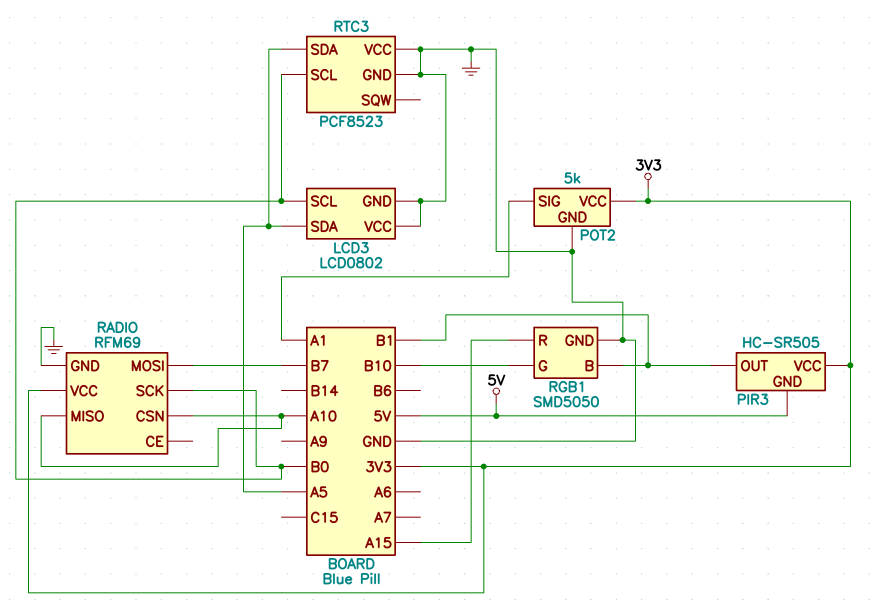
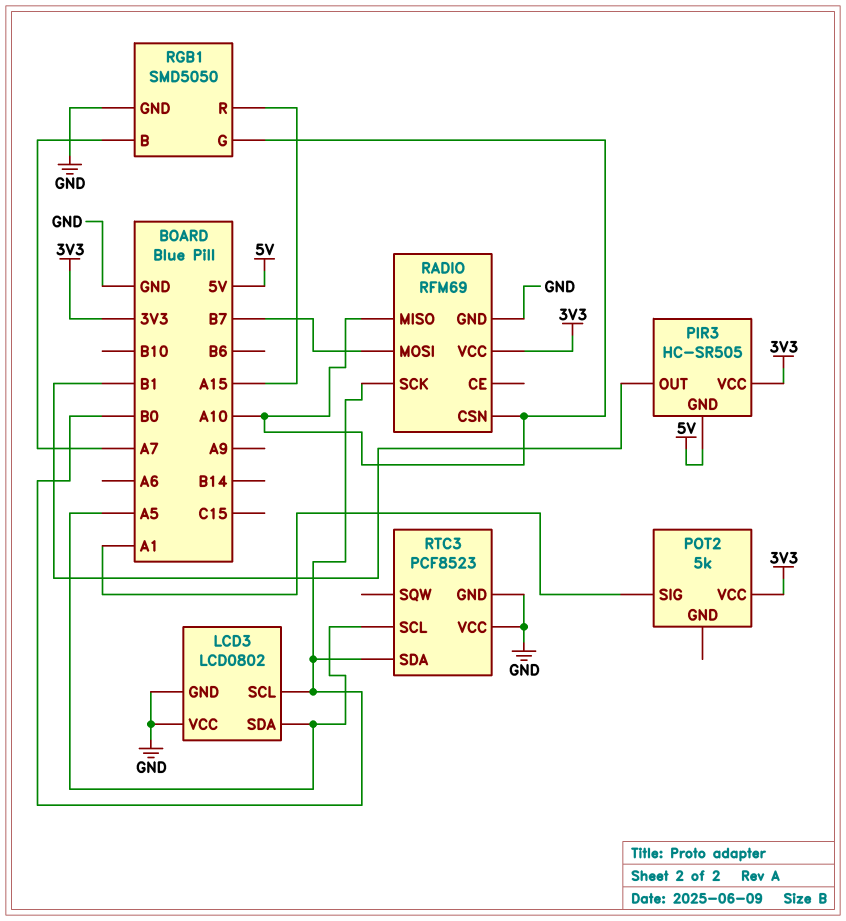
POT2 pin GND: GND -> none
RGB1 pin B: B1 -> A7
RGB1 pin G: B10 -> A10
RTC3 pin SCL: B0 -> A5
RTC3 pin SDA: A5 -> B0

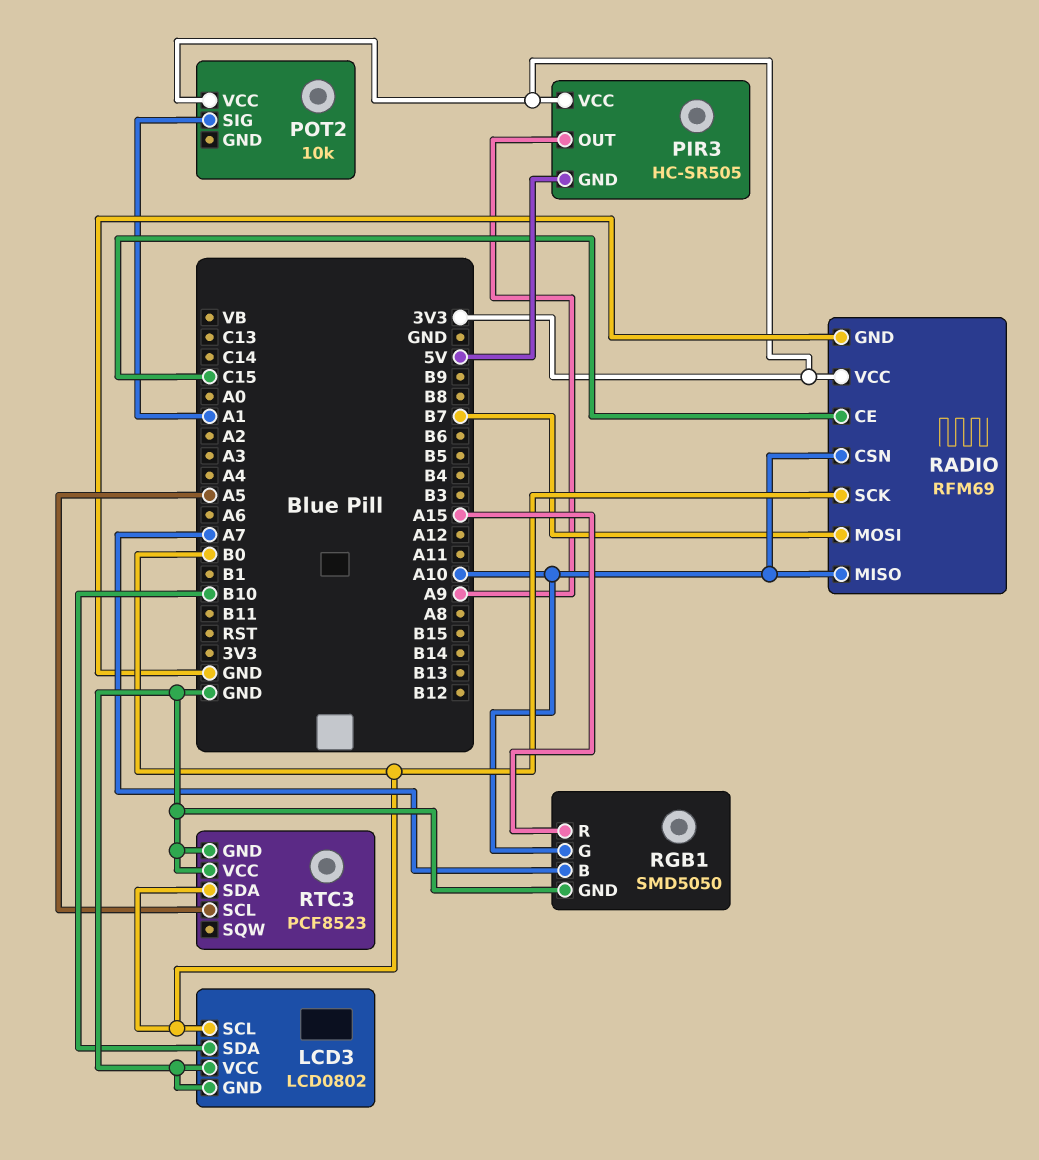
LCD3 pin SDA: A5 -> B10
PIR3 pin OUT: B1 -> A9
POT2: 5k -> 10k
RADIO pin CE: none -> C15

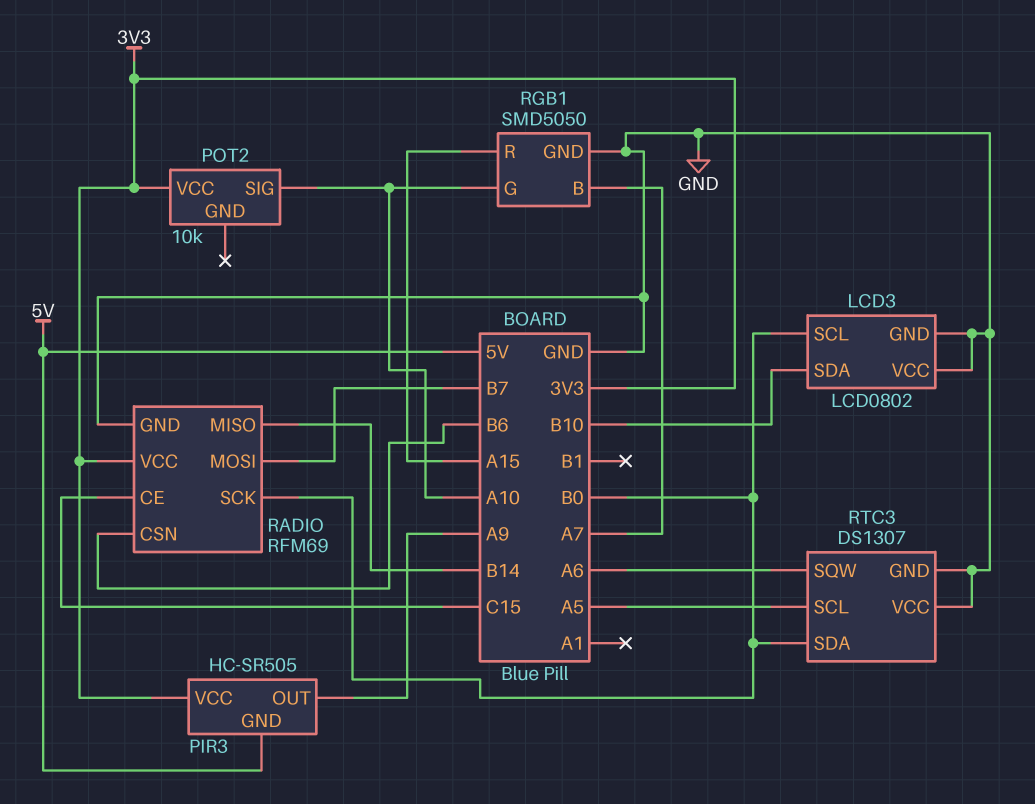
POT2 pin SIG: A1 -> A10
RADIO pin CSN: A10 -> B6
RADIO pin MISO: A10 -> B14
RTC3: PCF8523 -> DS1307
RTC3 pin SQW: none -> A6

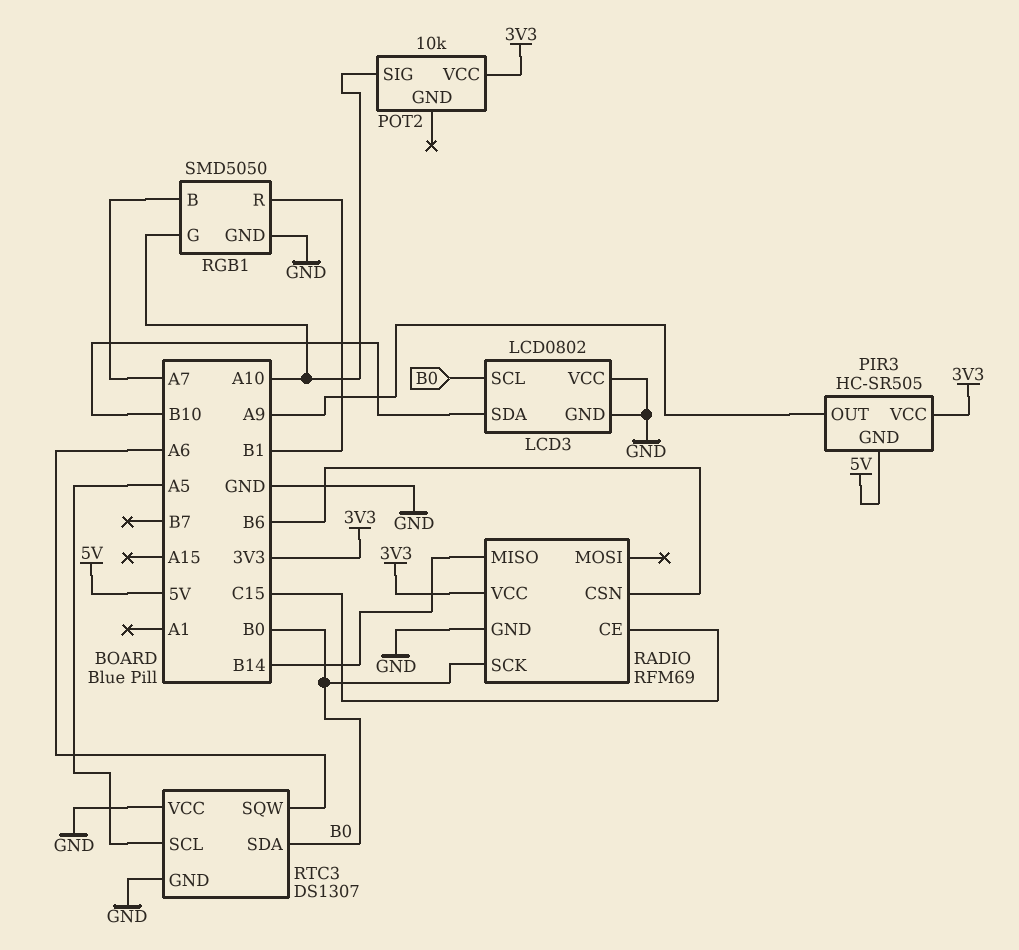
RADIO pin MOSI: B7 -> none
RGB1 pin R: A15 -> B1

